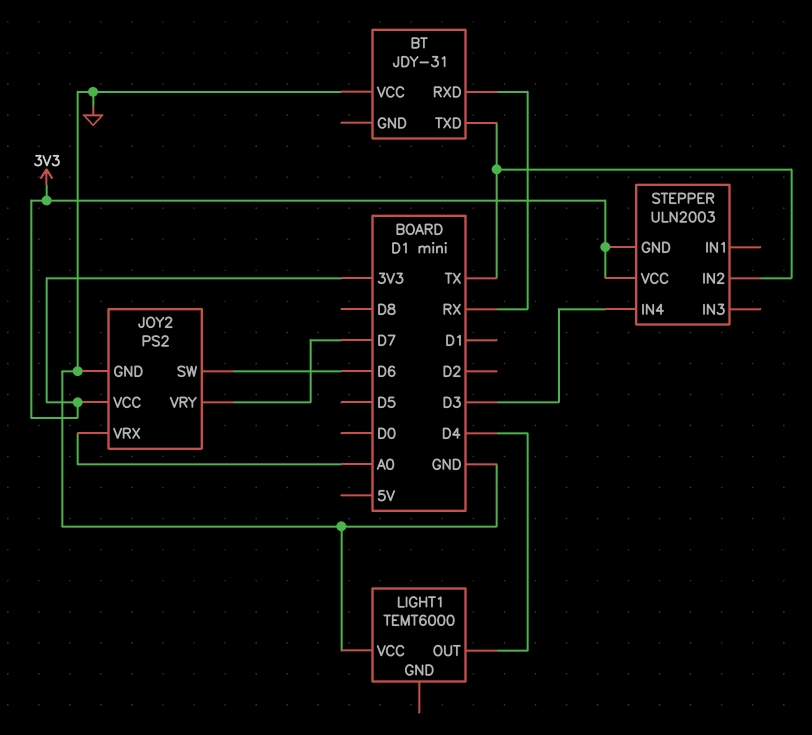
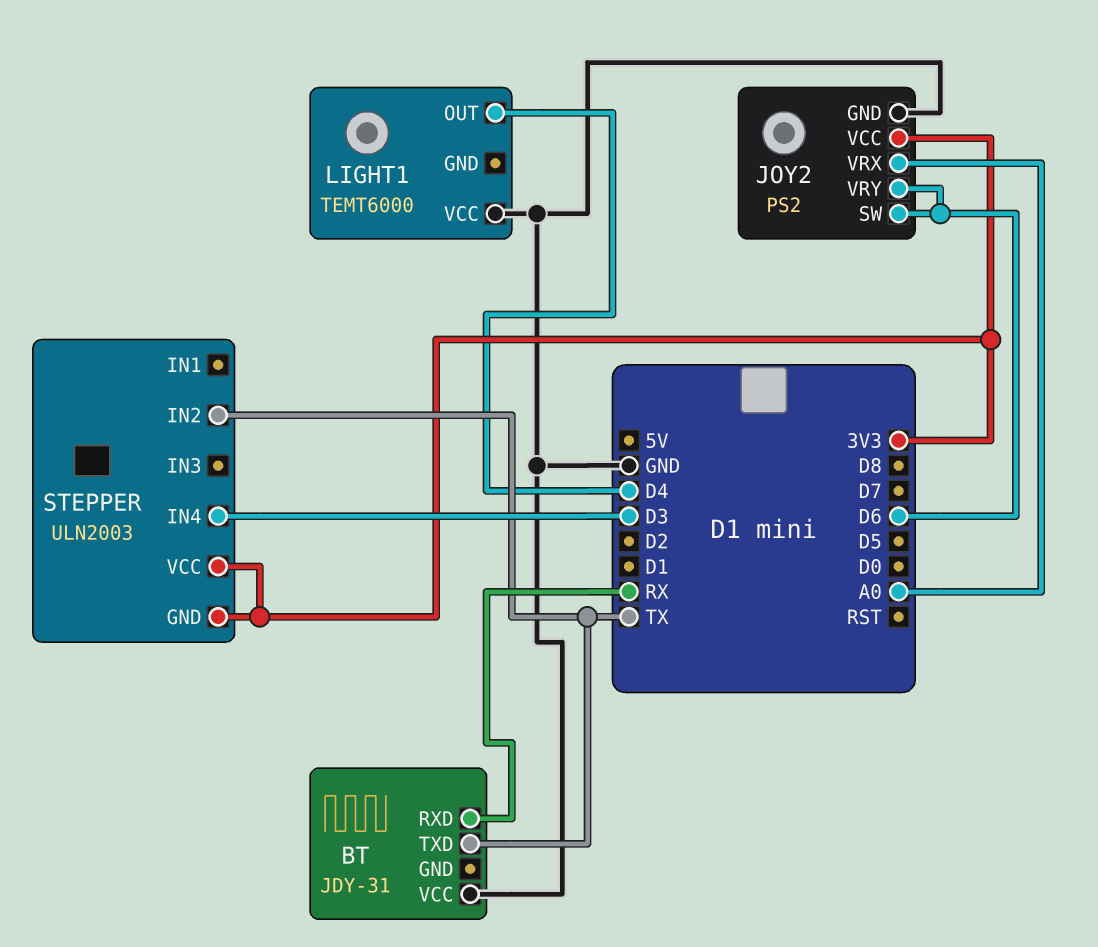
JOY2 pin VRY: D7 -> D6

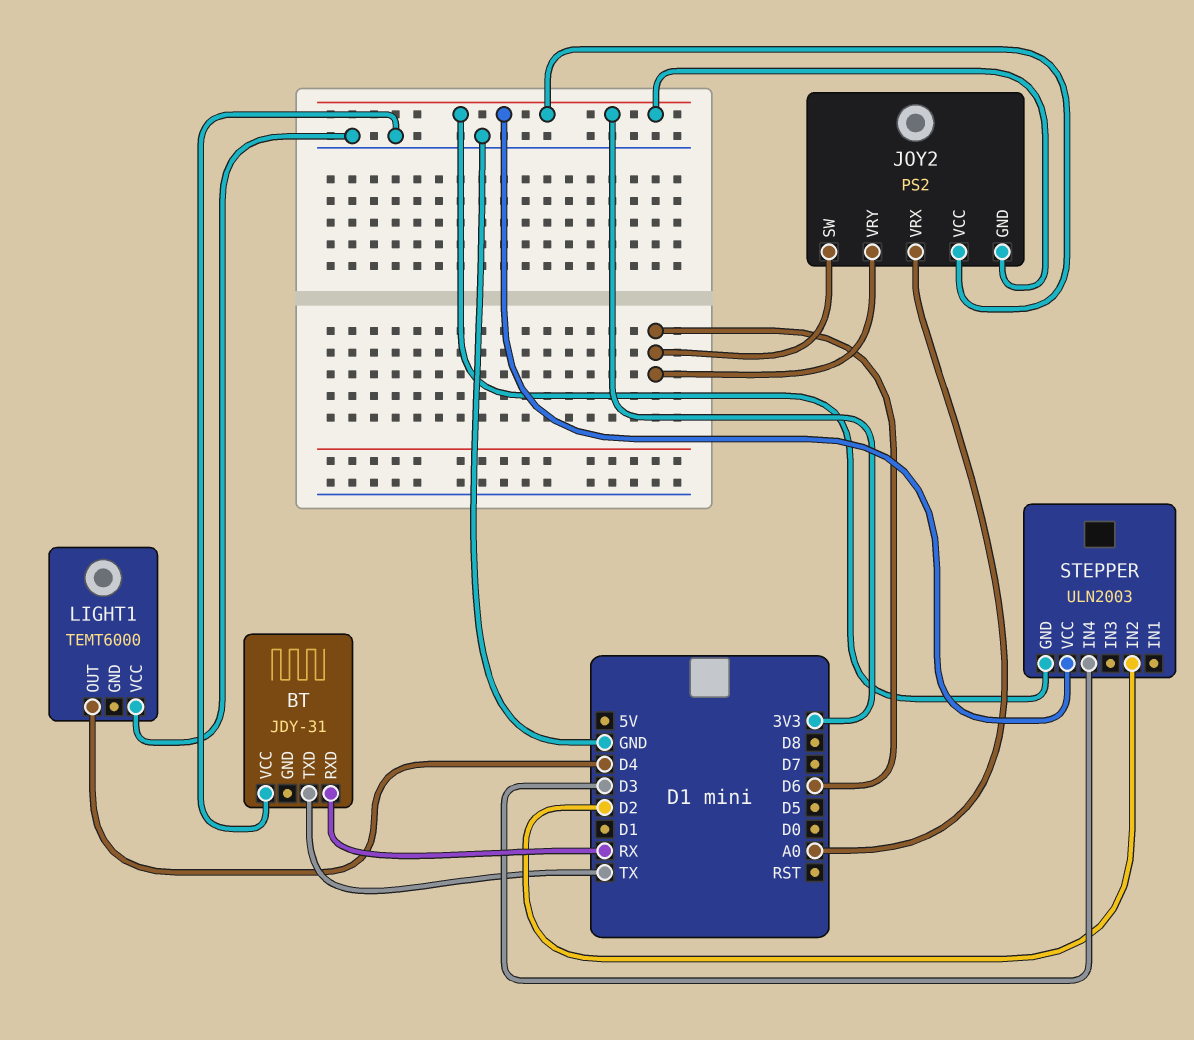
JOY2 pin GND: GND -> 3V3
STEPPER pin IN2: TX -> D2

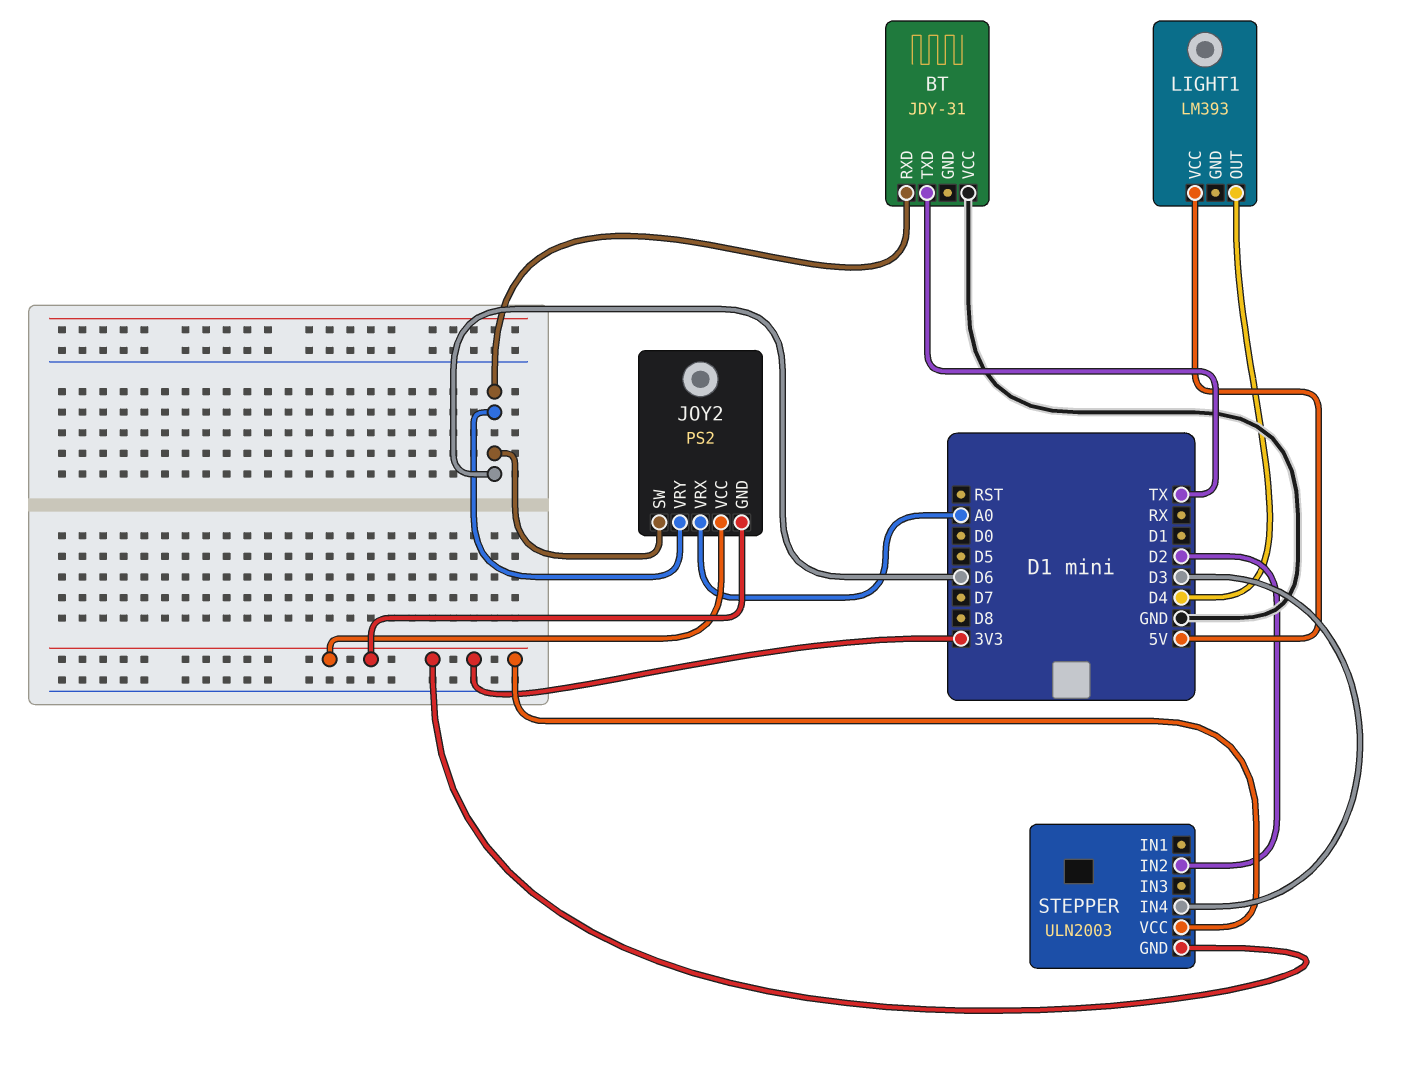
BT pin RXD: RX -> D6
LIGHT1: TEMT6000 -> LM393
LIGHT1 pin VCC: GND -> 5V

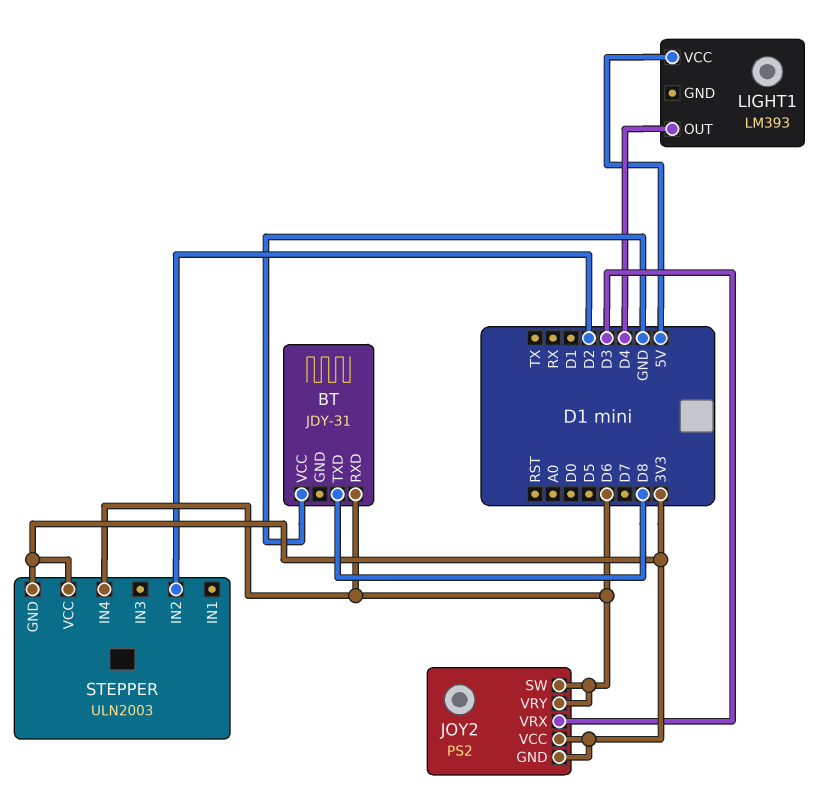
BT pin TXD: TX -> D8
JOY2 pin VRX: A0 -> D3
STEPPER pin IN4: D3 -> D6

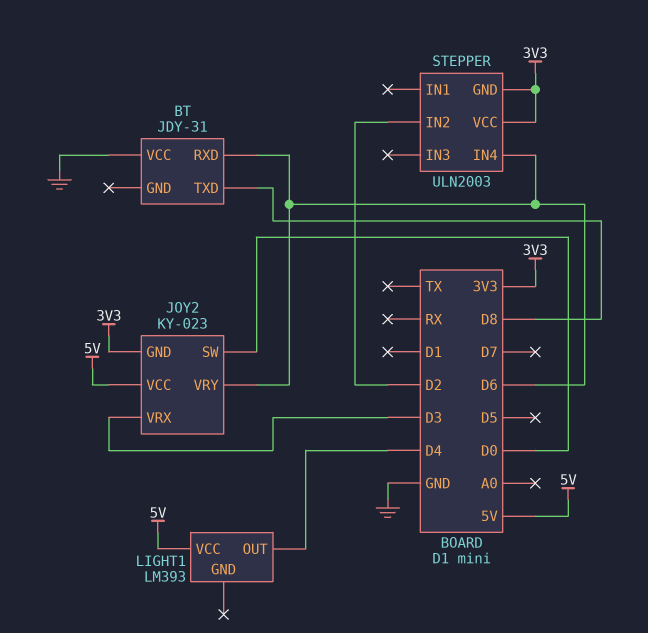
JOY2: PS2 -> KY-023
JOY2 pin SW: D6 -> D0
JOY2 pin VCC: 3V3 -> 5V

